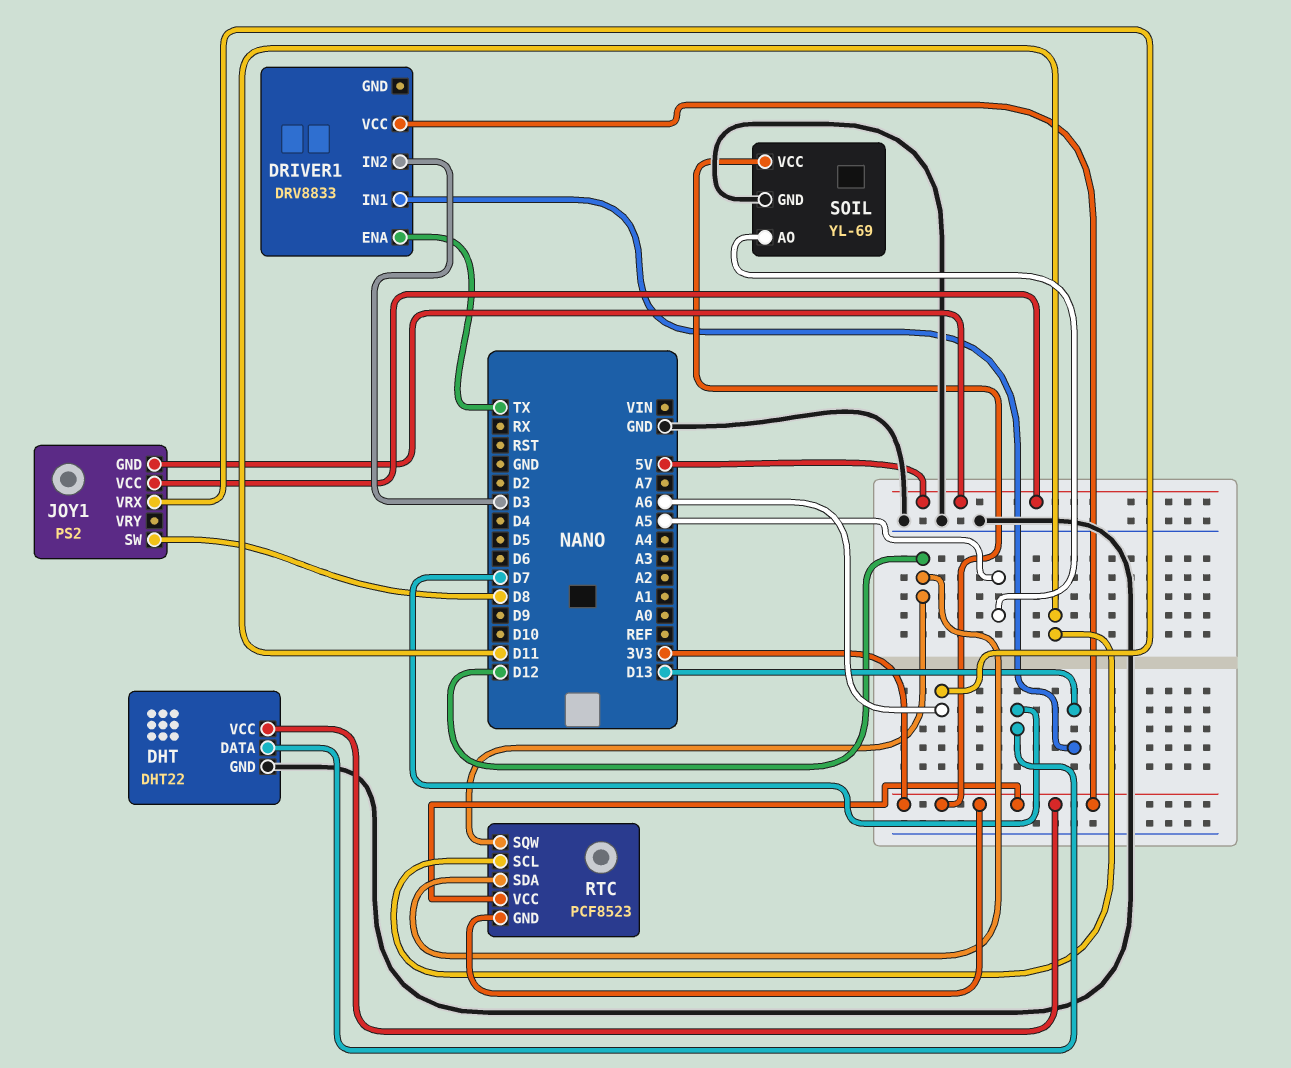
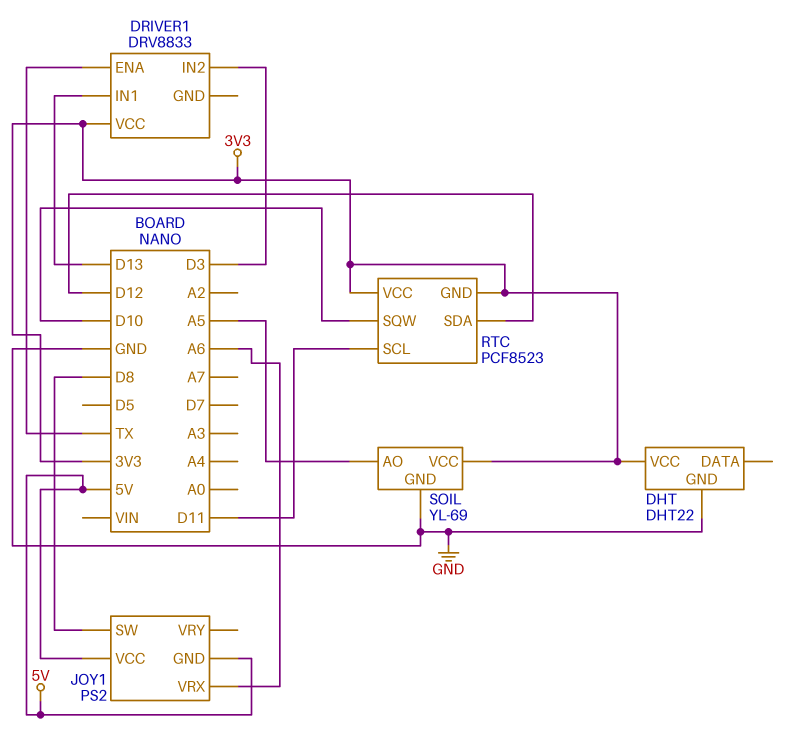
DHT pin DATA: D7 -> none
RTC pin SQW: D12 -> D10

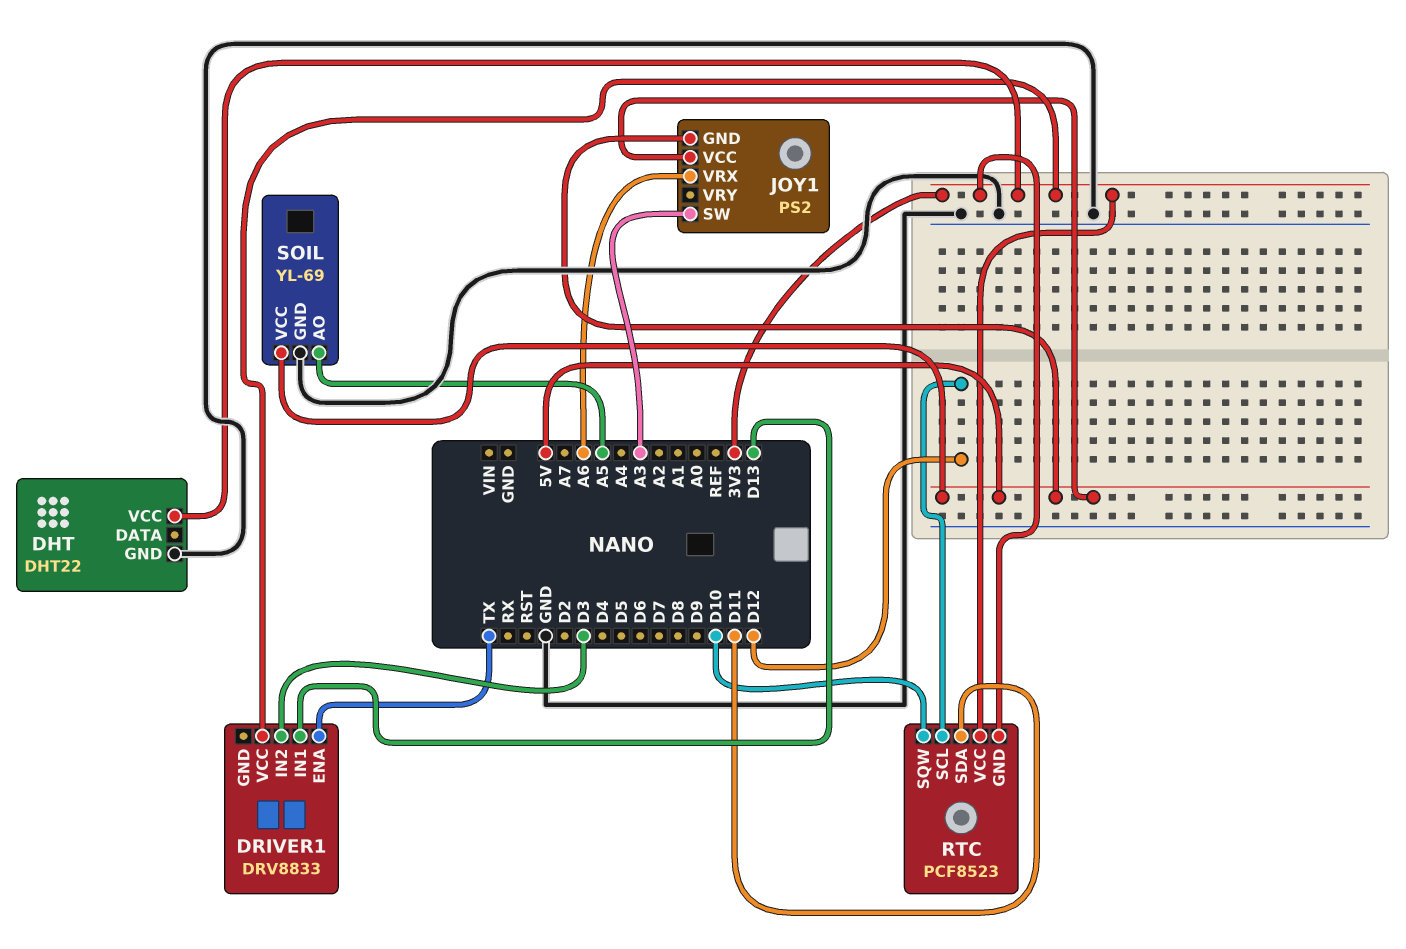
JOY1 pin SW: D8 -> A3
RTC pin SCL: D11 -> D12
RTC pin SDA: D12 -> D11
SOIL pin VCC: 3V3 -> 5V

